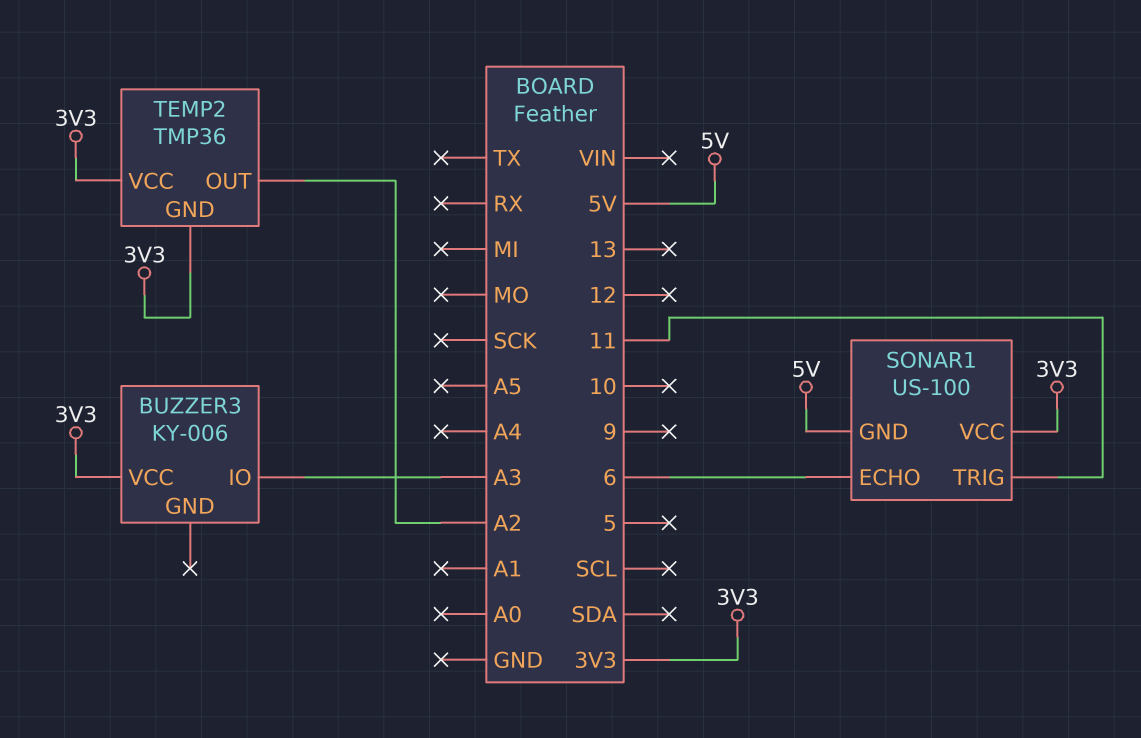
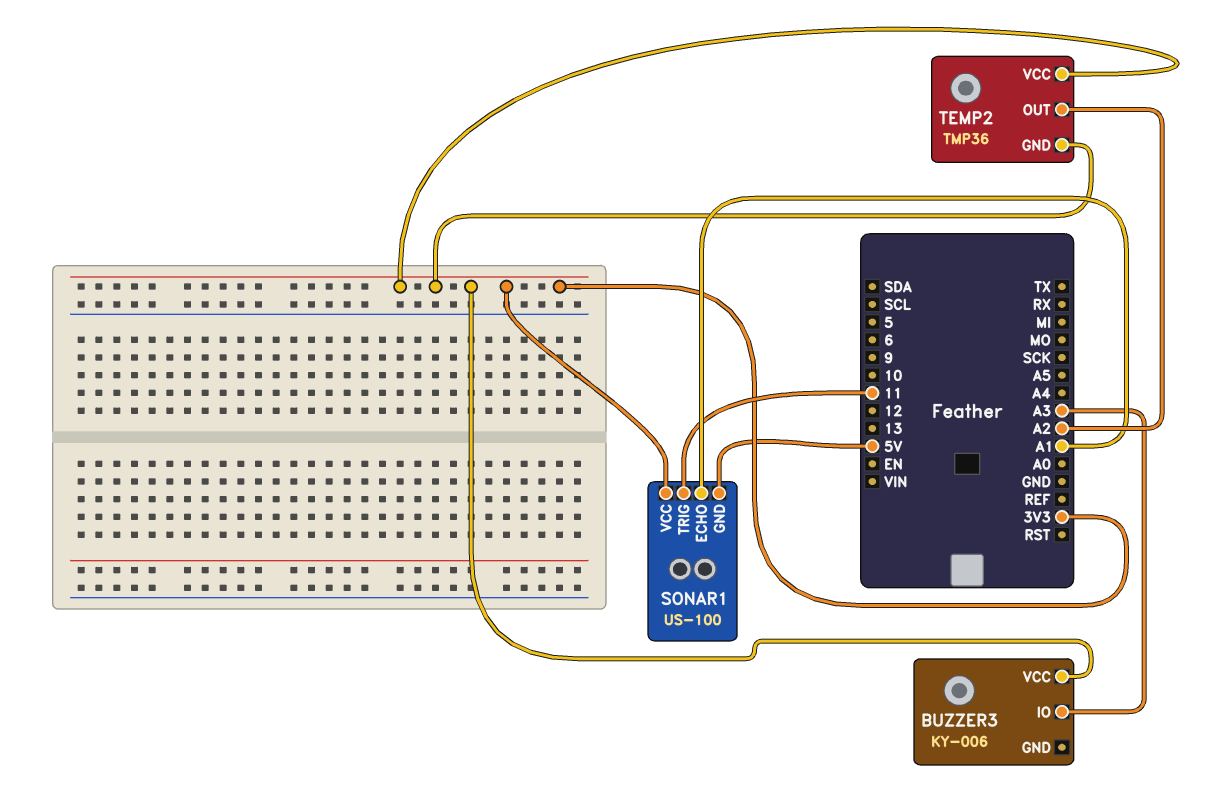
SONAR1 pin ECHO: 6 -> A1

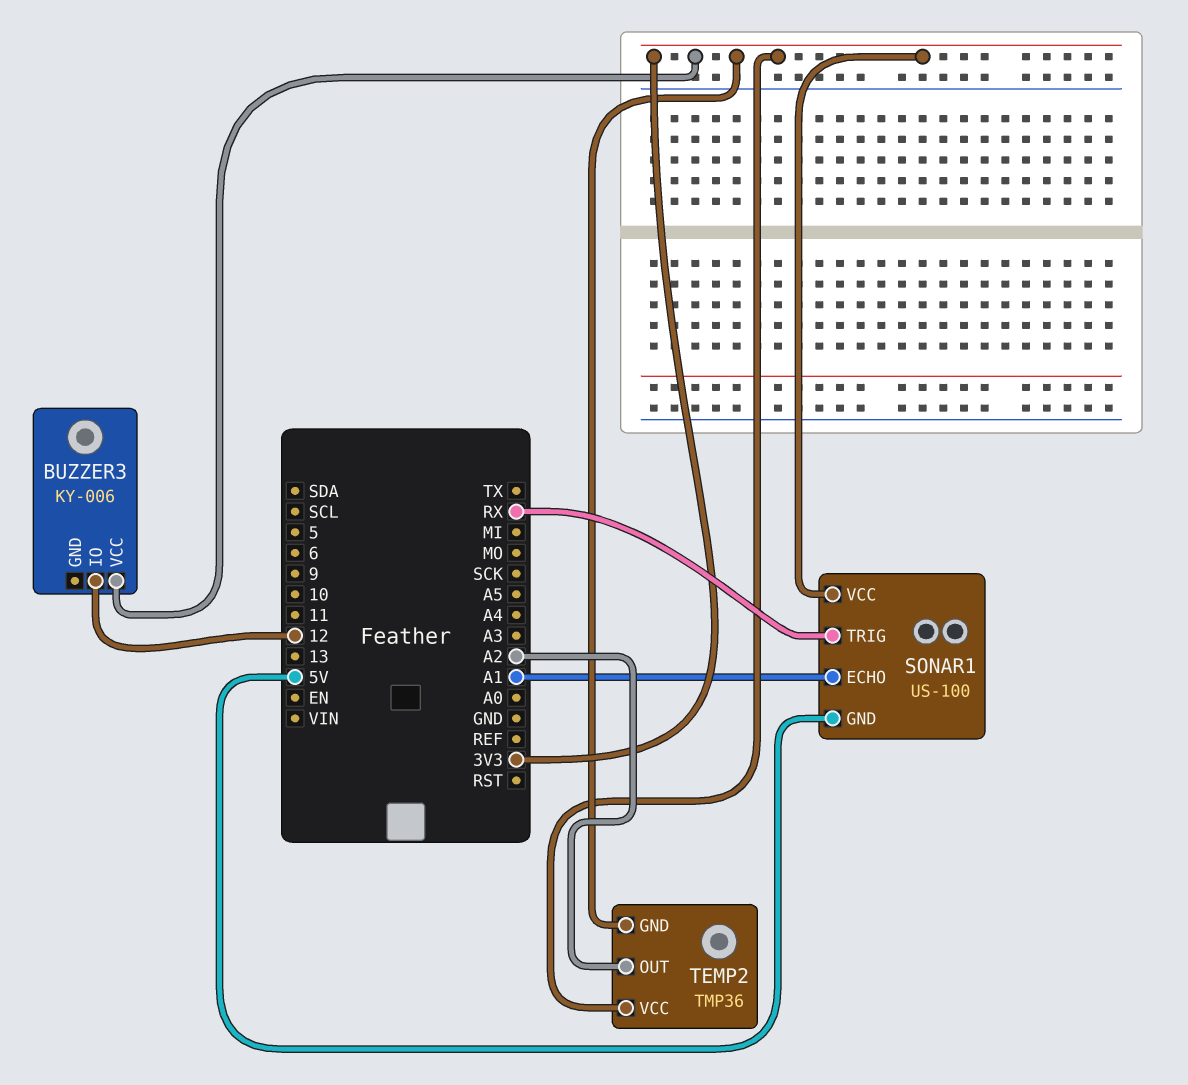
BUZZER3 pin IO: A3 -> 12
SONAR1 pin TRIG: 11 -> RX

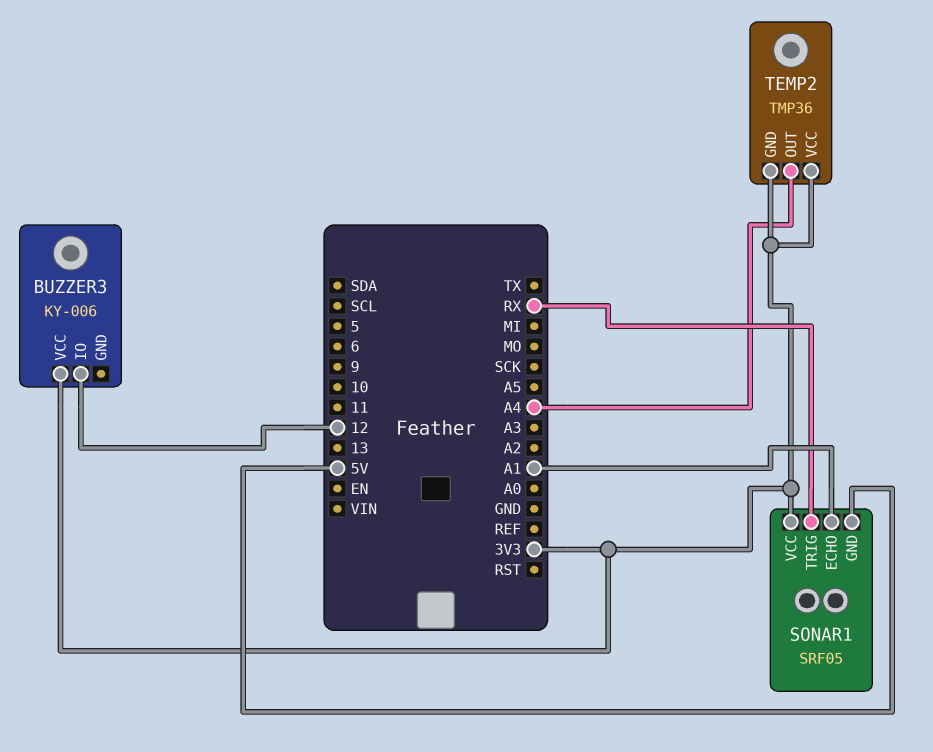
SONAR1: US-100 -> SRF05
TEMP2 pin OUT: A2 -> A4

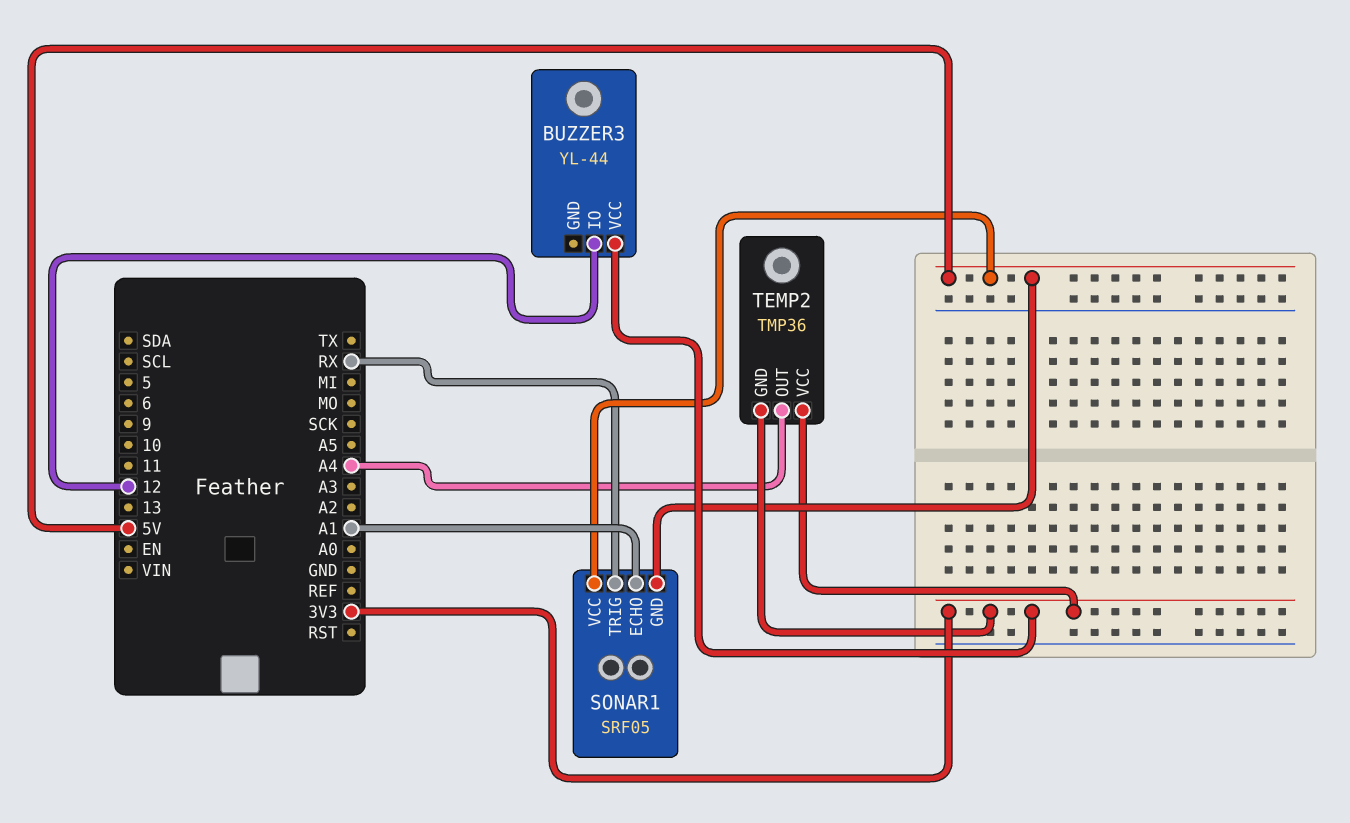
BUZZER3: KY-006 -> YL-44
SONAR1 pin VCC: 3V3 -> 5V

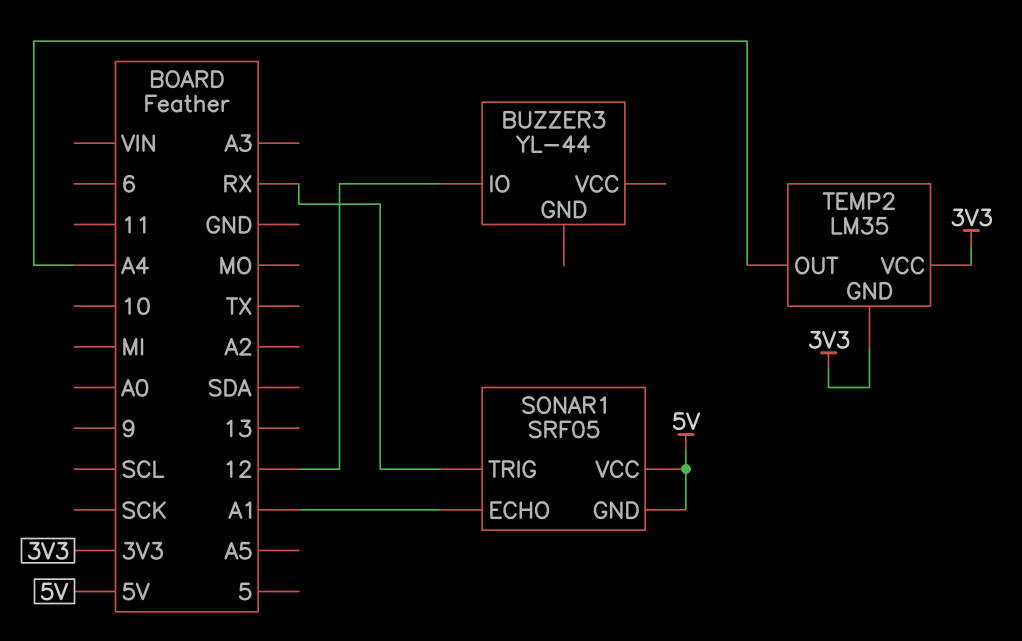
BUZZER3 pin VCC: 3V3 -> none
TEMP2: TMP36 -> LM35

